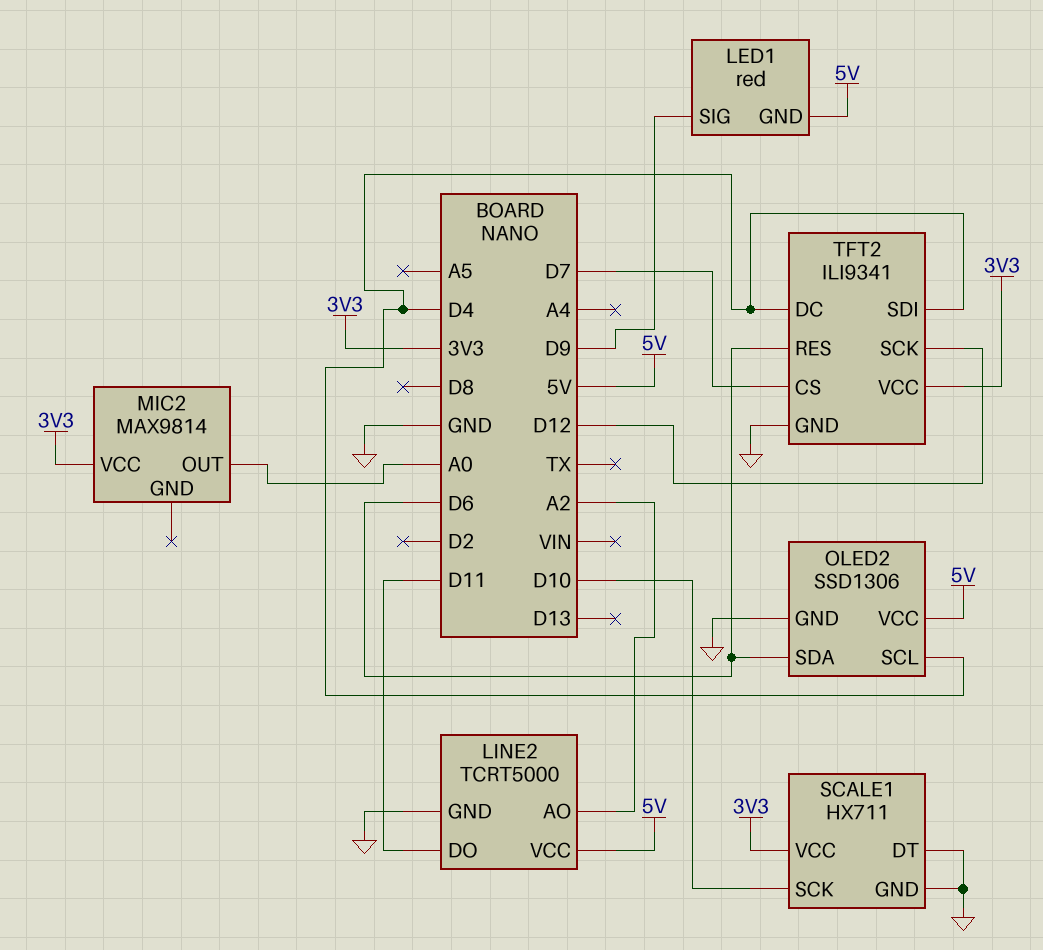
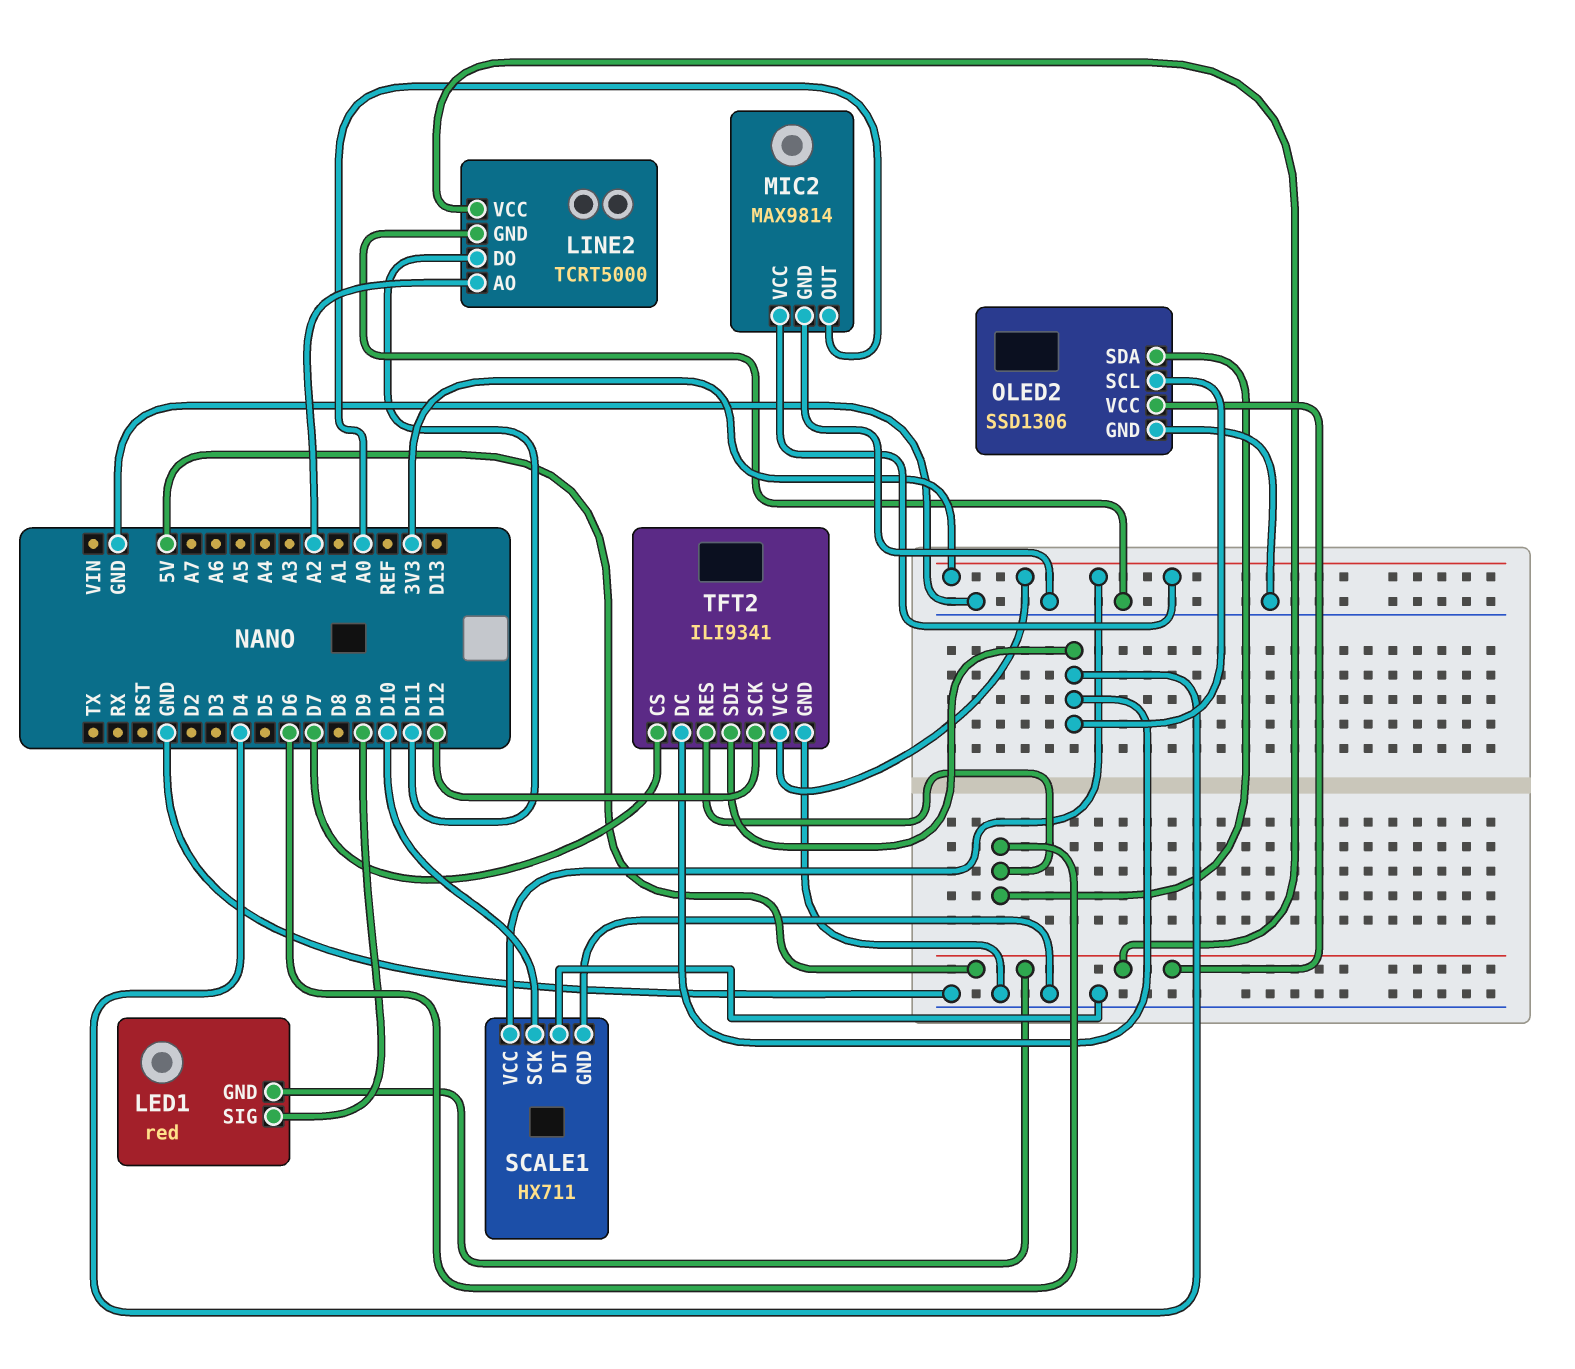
MIC2 pin GND: none -> GND

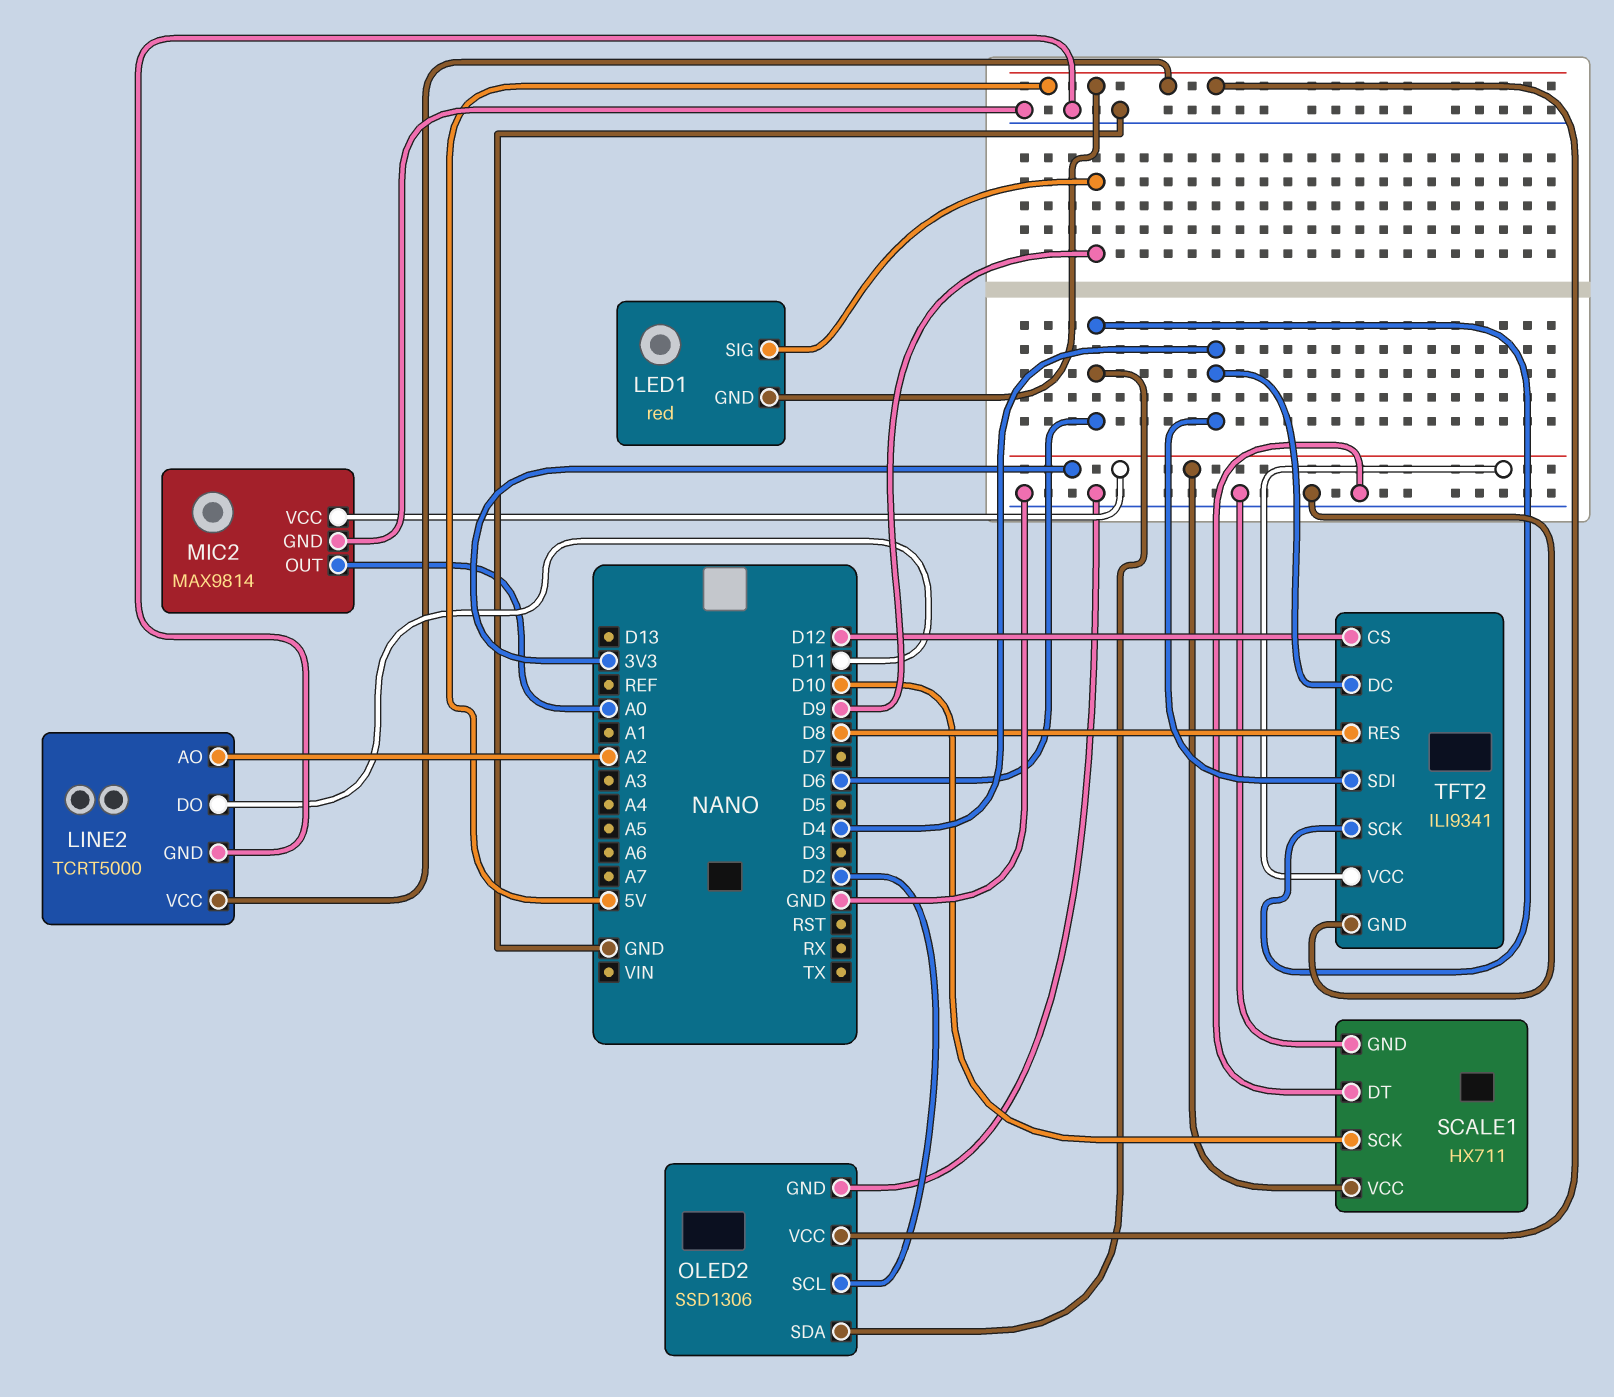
OLED2 pin SCL: D4 -> D2
TFT2 pin CS: D7 -> D12
TFT2 pin RES: D6 -> D8
TFT2 pin SCK: D12 -> D6

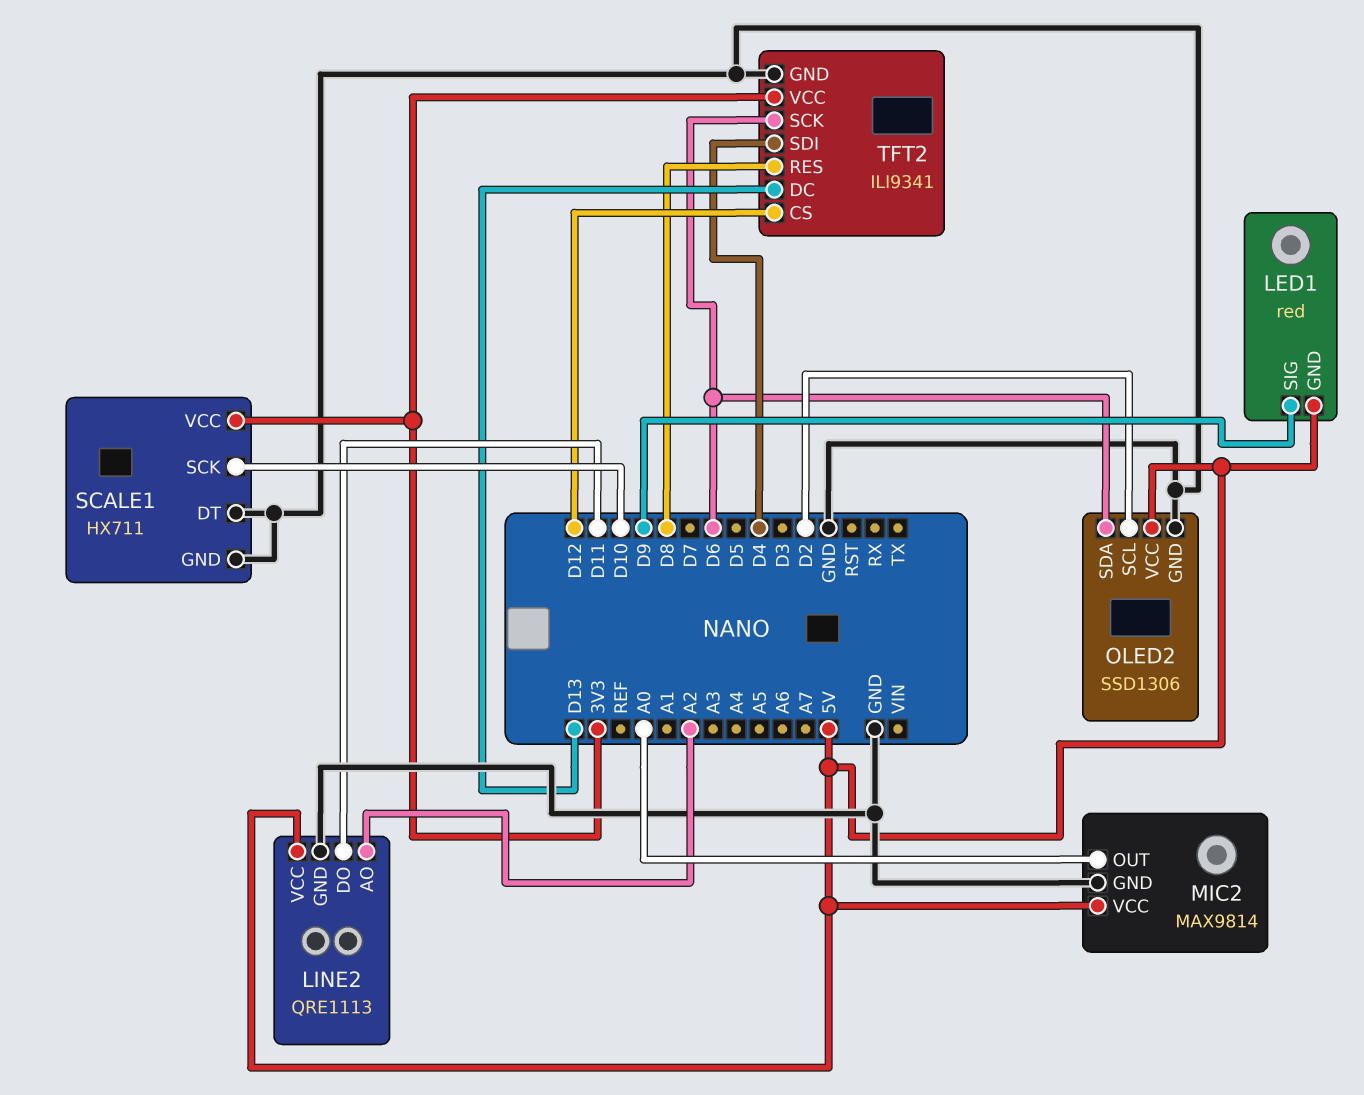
LINE2: TCRT5000 -> QRE1113
MIC2 pin VCC: 3V3 -> 5V
TFT2 pin DC: D4 -> D13

